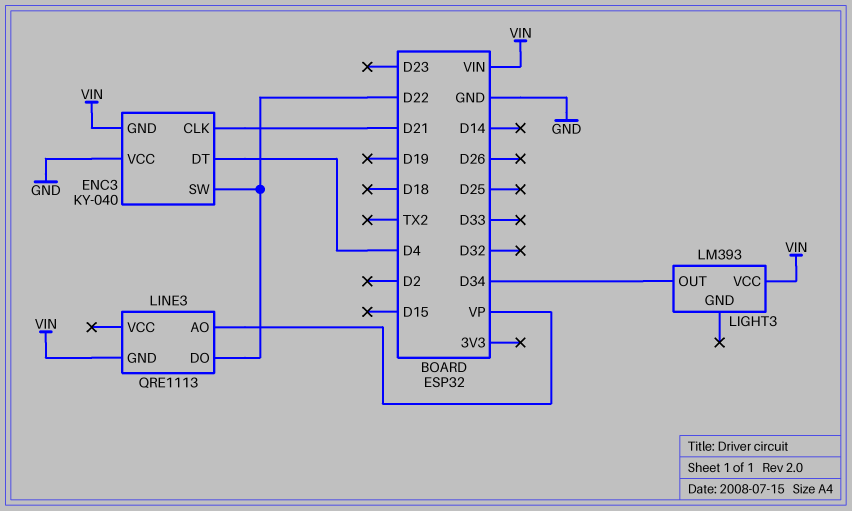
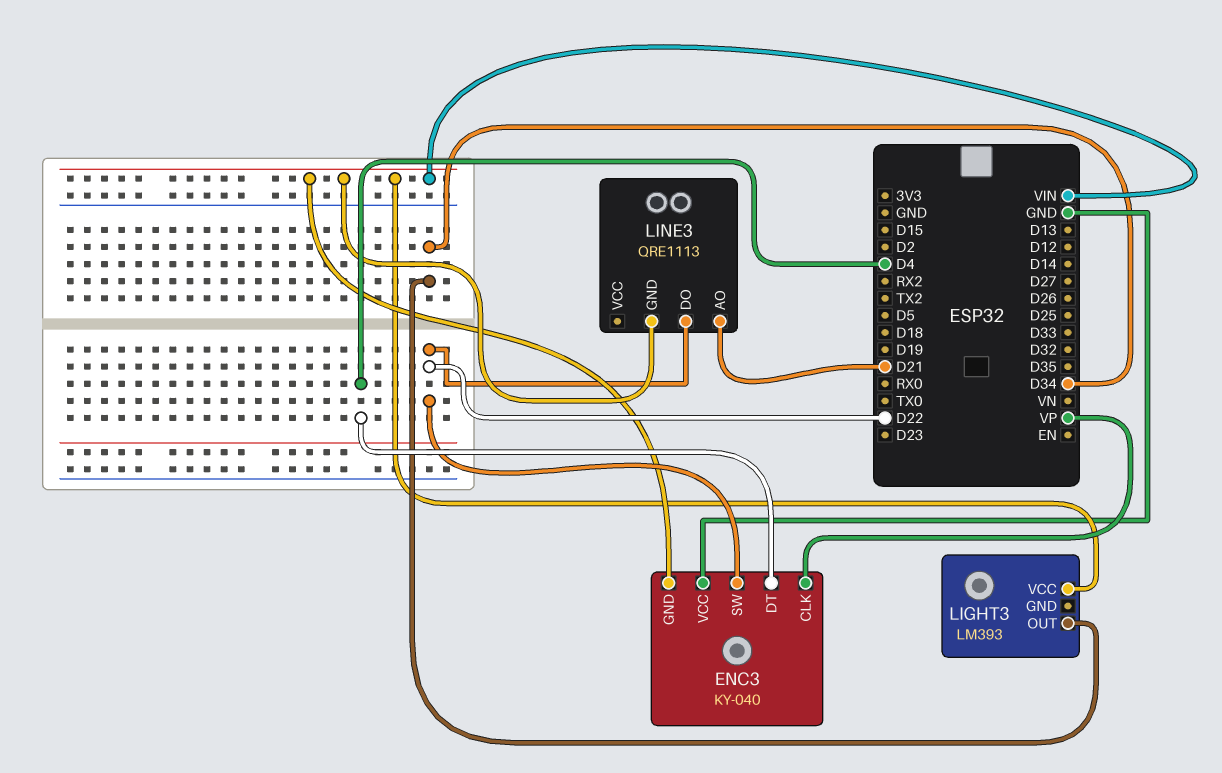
ENC3 pin CLK: D21 -> VP
LINE3 pin AO: VP -> D21

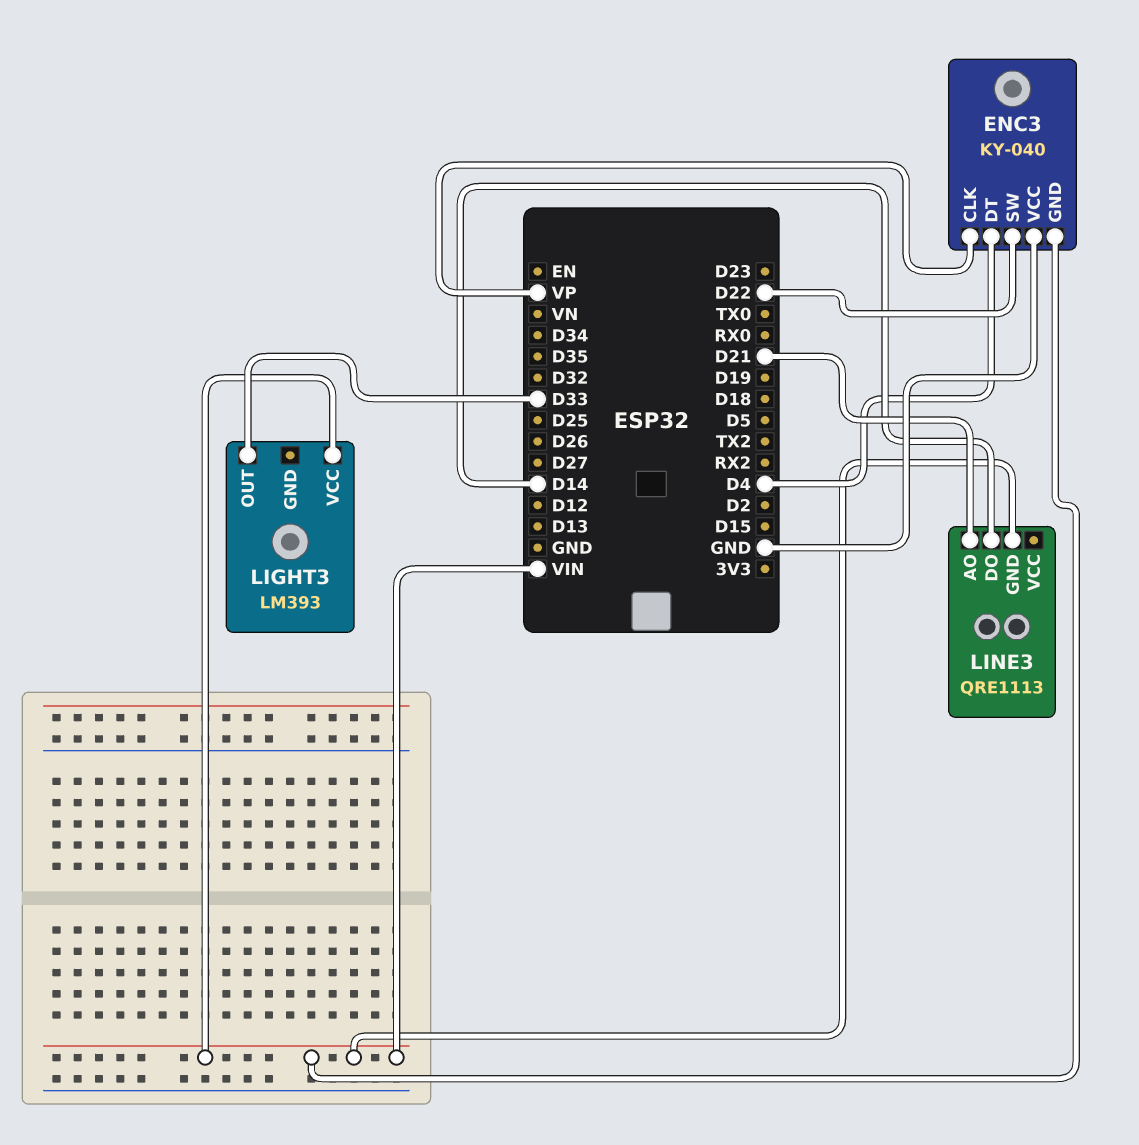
LIGHT3 pin OUT: D34 -> D33
LINE3 pin DO: D22 -> D14

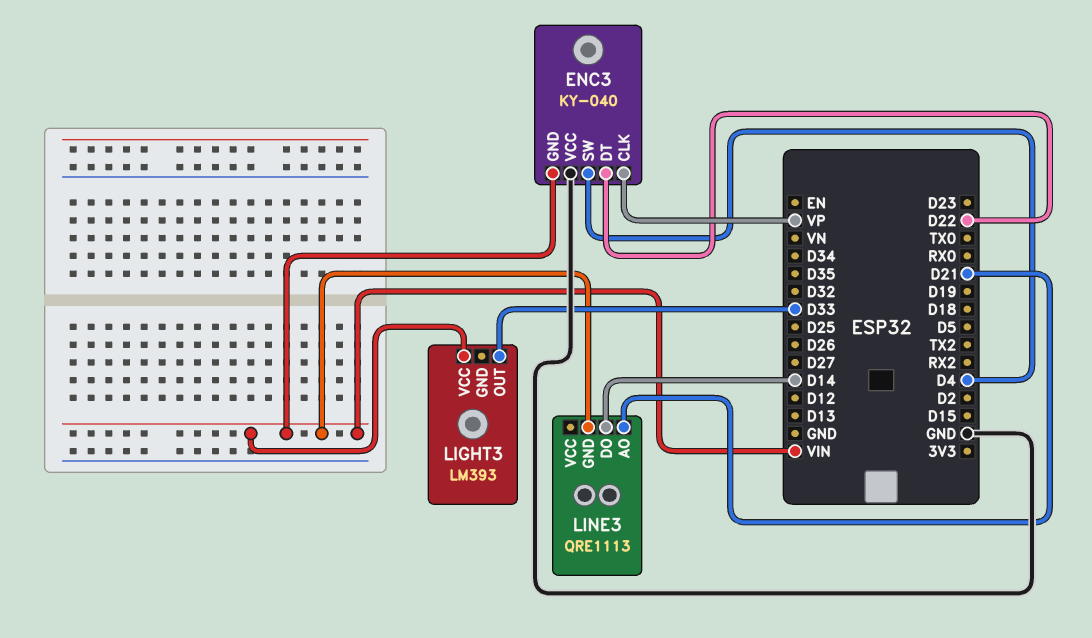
ENC3 pin DT: D4 -> D22
ENC3 pin SW: D22 -> D4

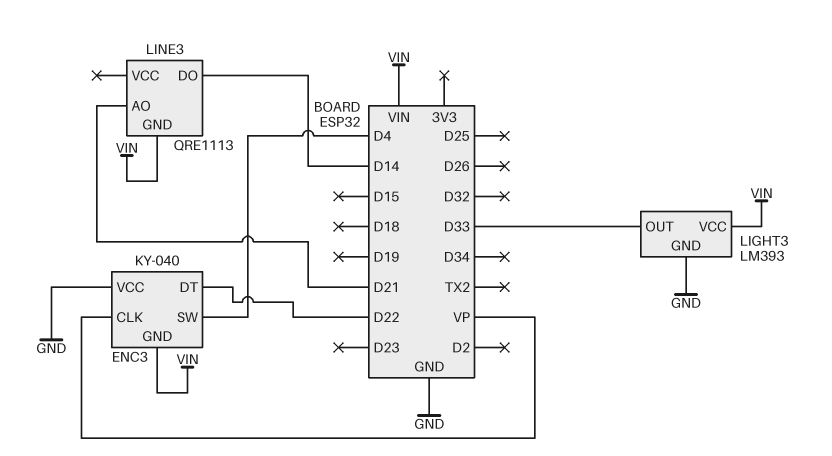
LIGHT3 pin GND: none -> GND

